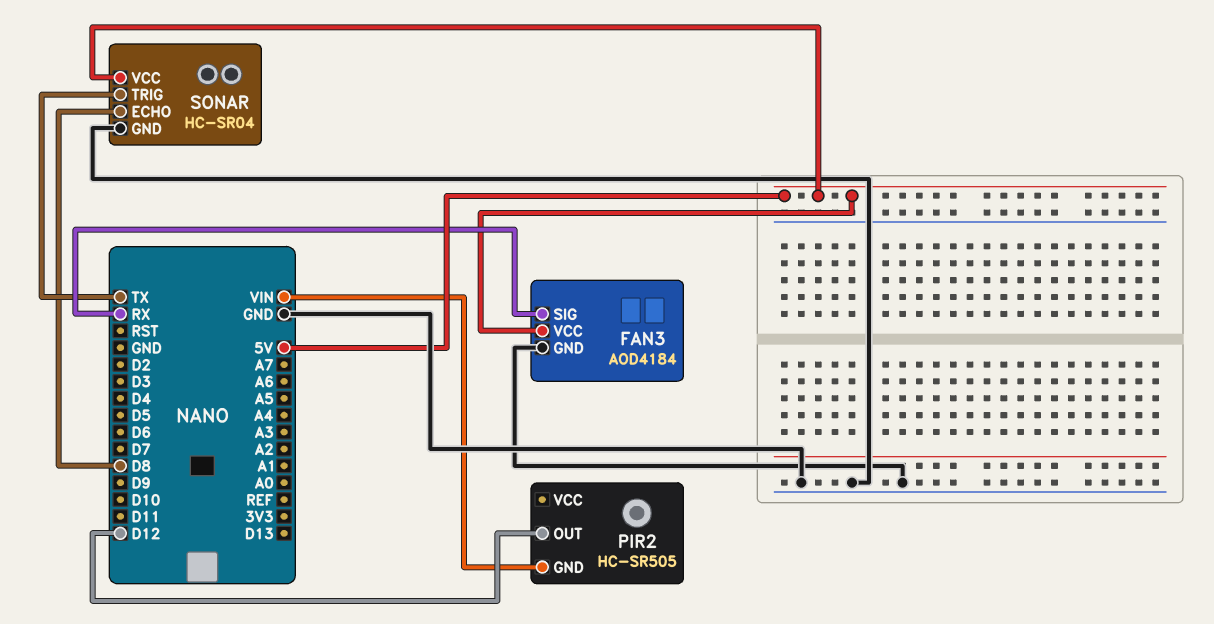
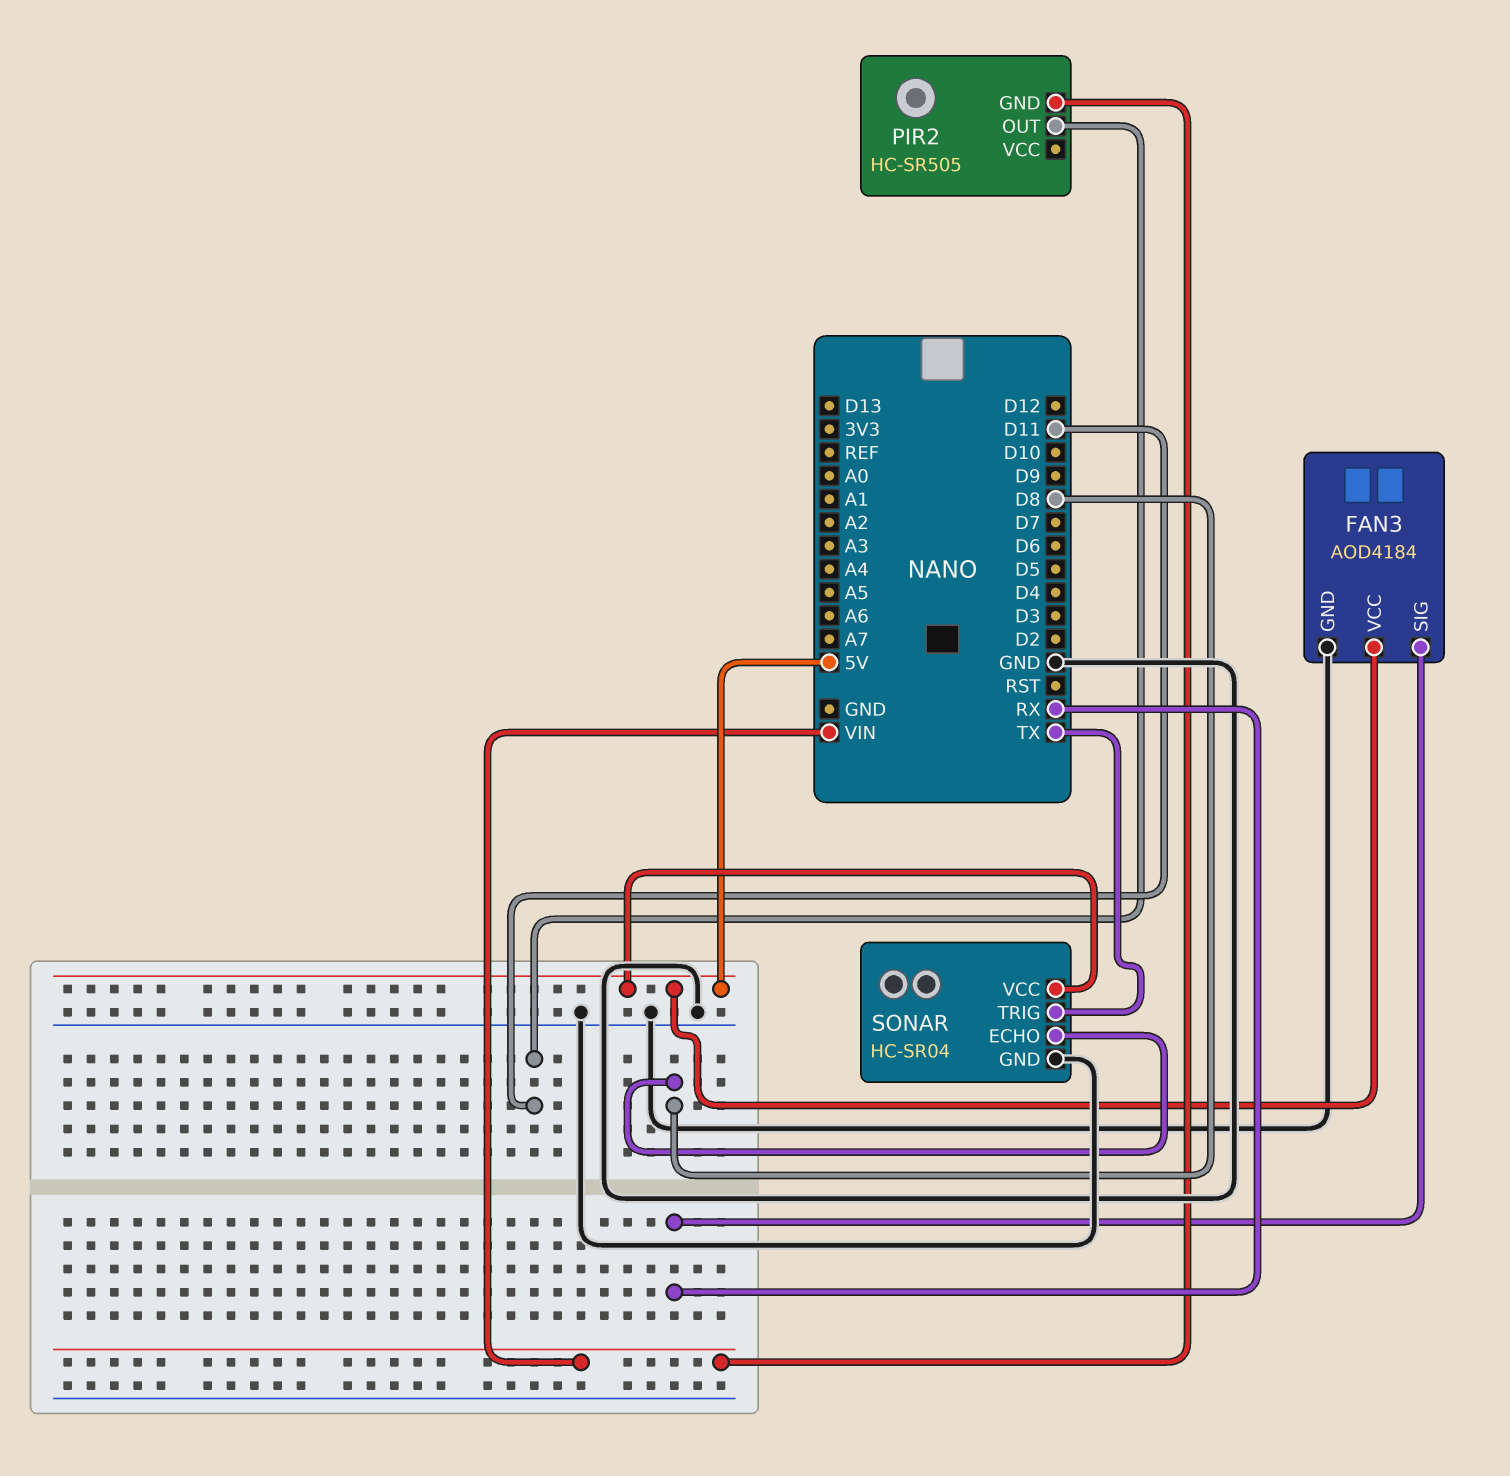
PIR2 pin OUT: D12 -> D11

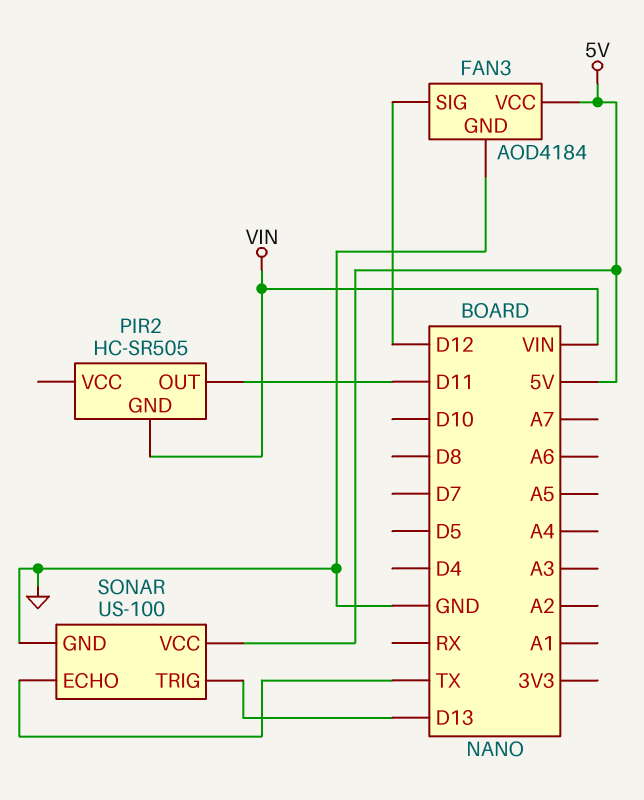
FAN3 pin SIG: RX -> D12
SONAR: HC-SR04 -> US-100
SONAR pin ECHO: D8 -> TX
SONAR pin TRIG: TX -> D13

